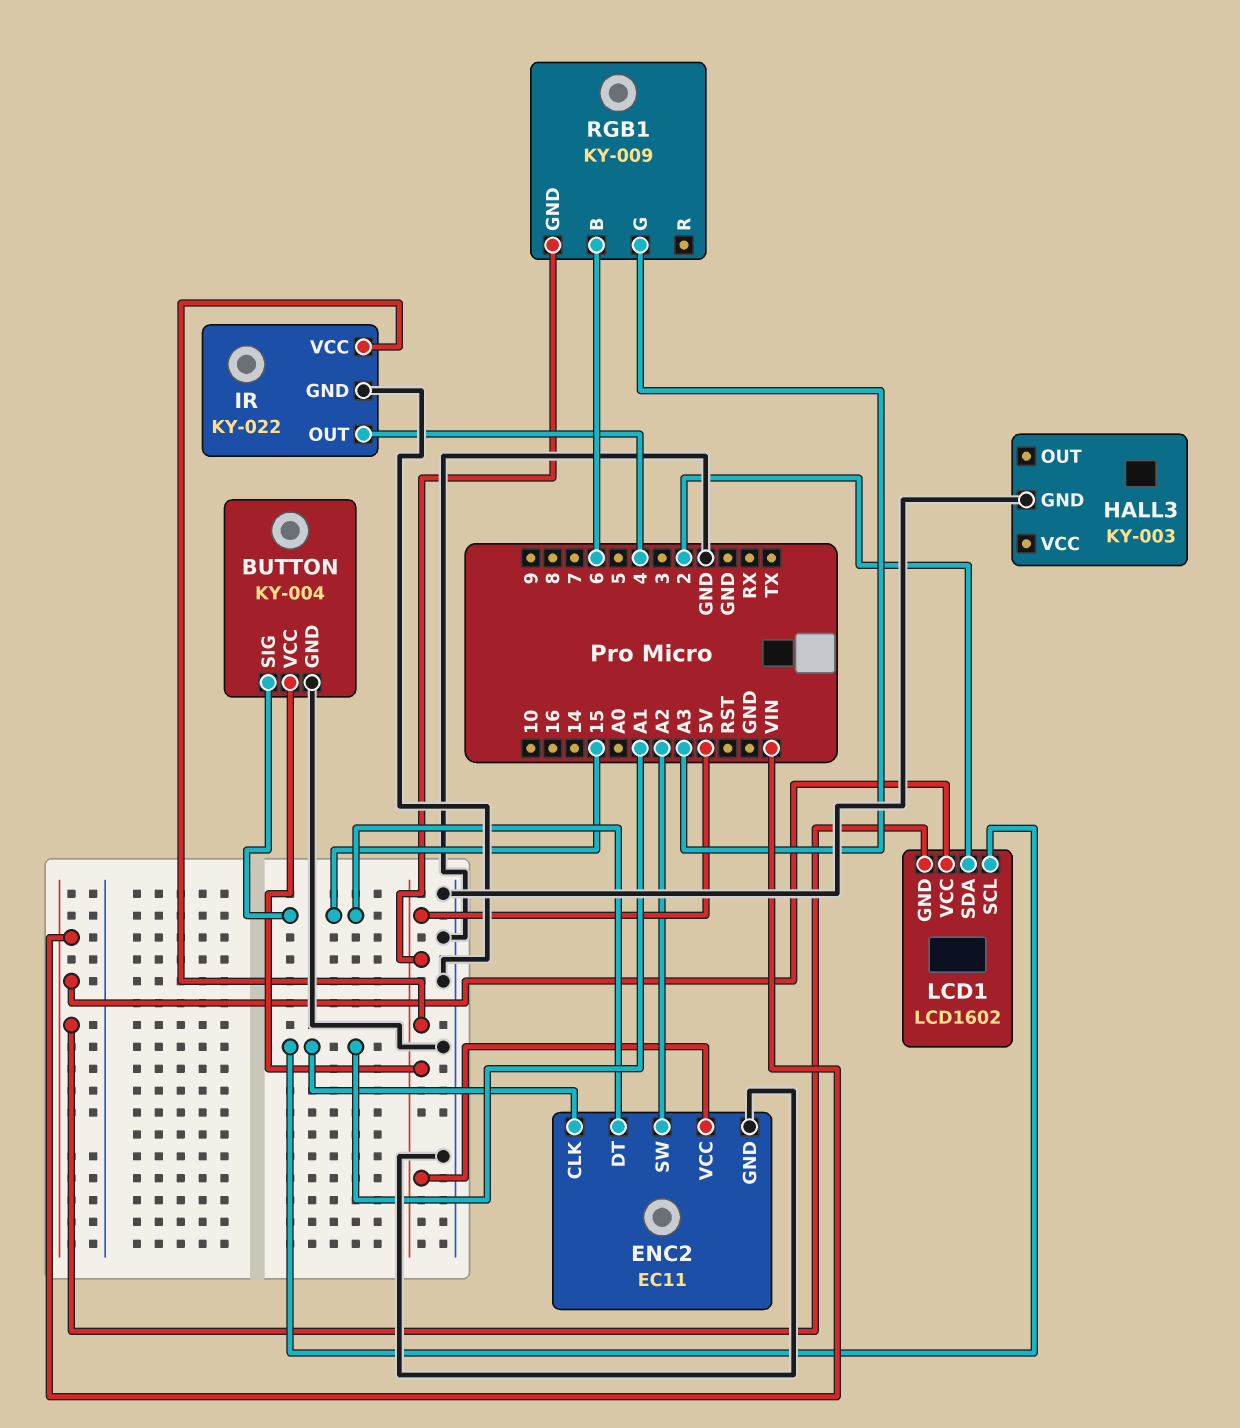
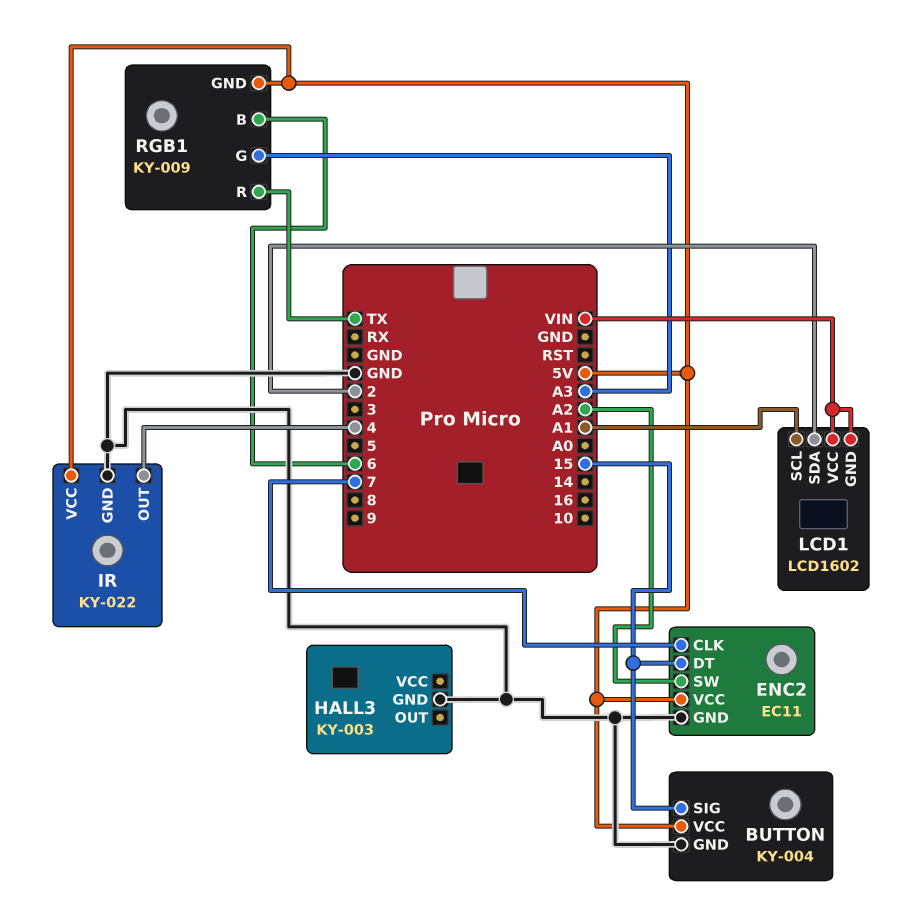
ENC2 pin CLK: A1 -> 7
RGB1 pin R: none -> TX

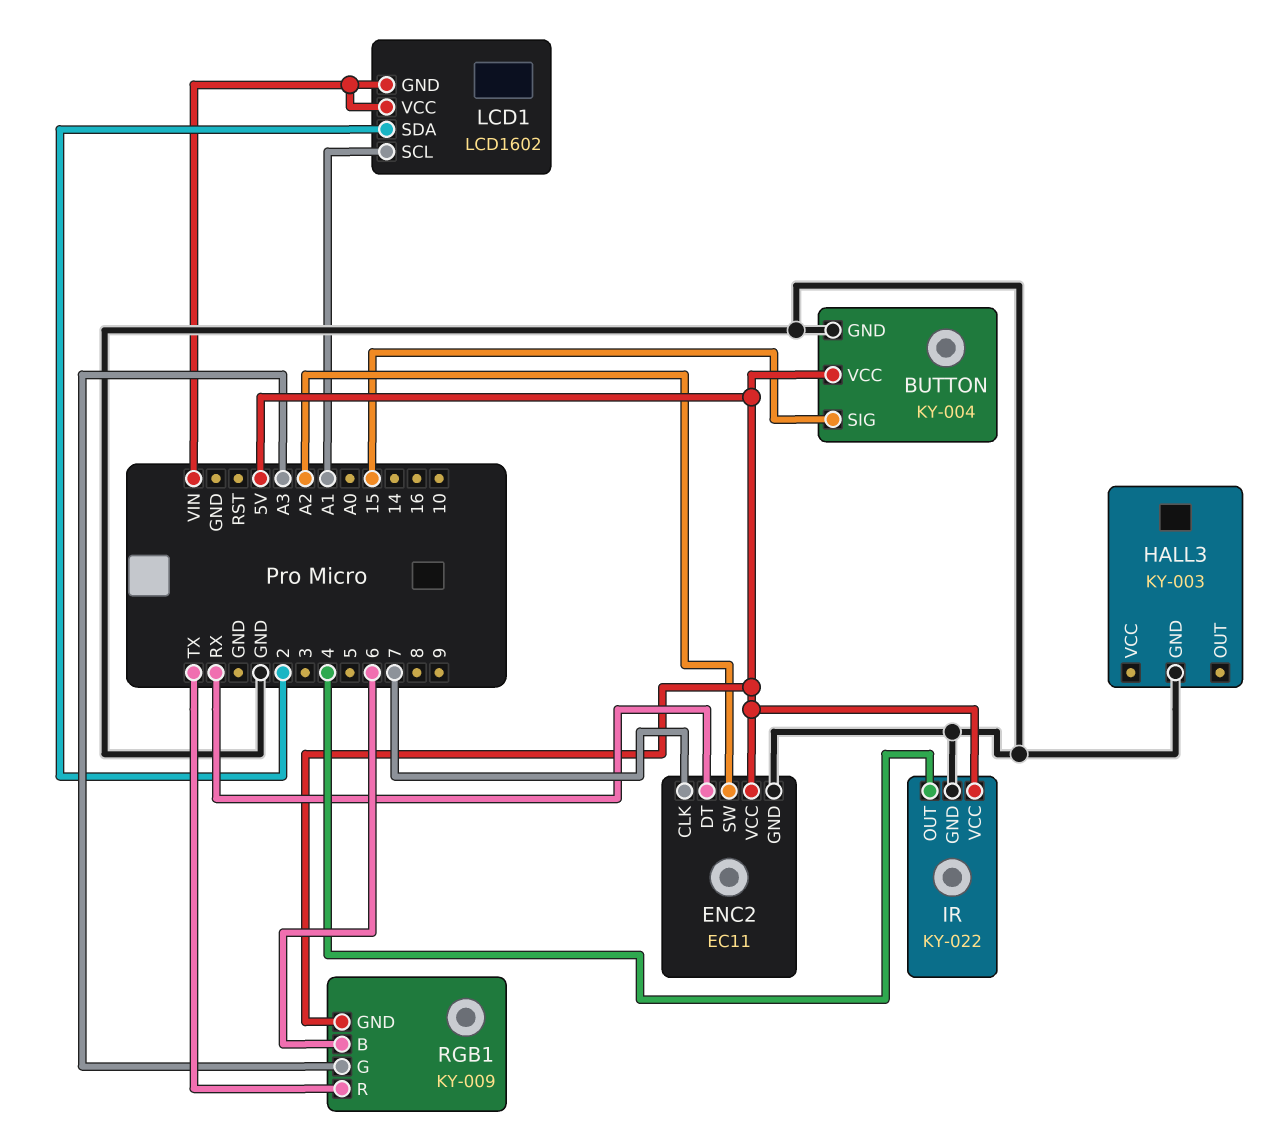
ENC2 pin DT: 15 -> RX

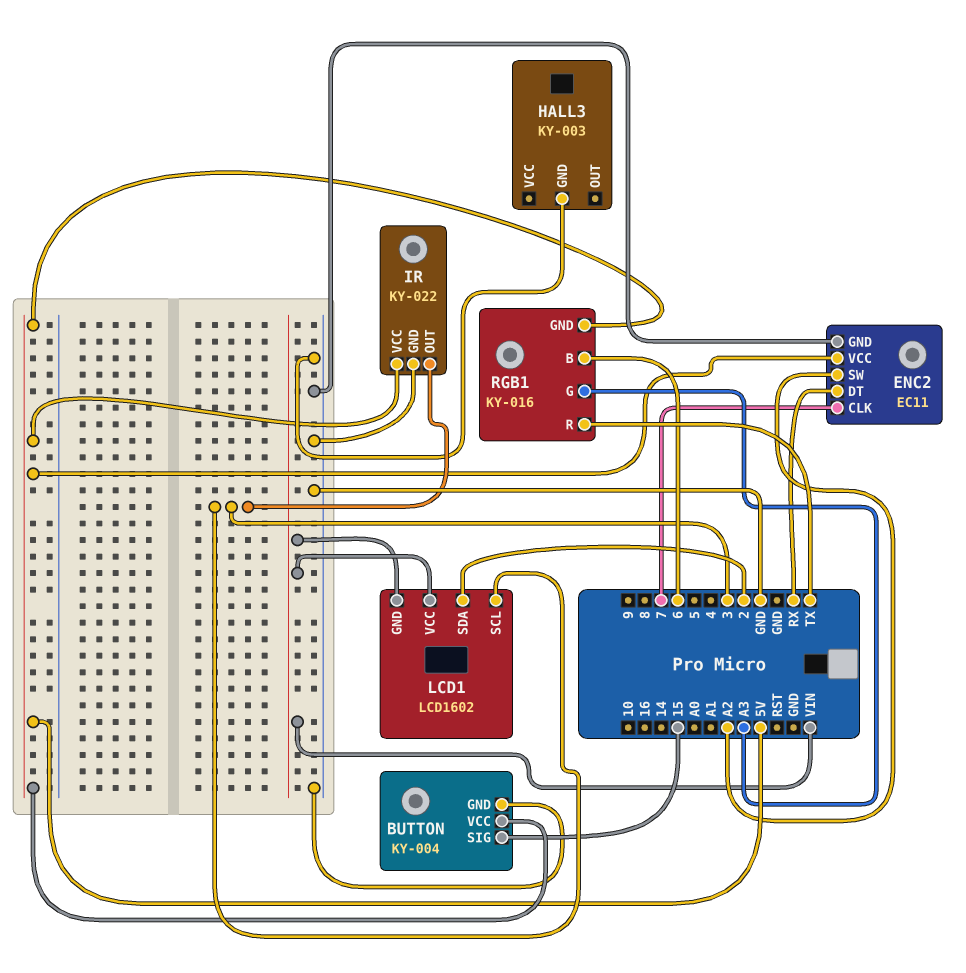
IR pin OUT: 4 -> 3
LCD1 pin SCL: A1 -> 3
RGB1: KY-009 -> KY-016

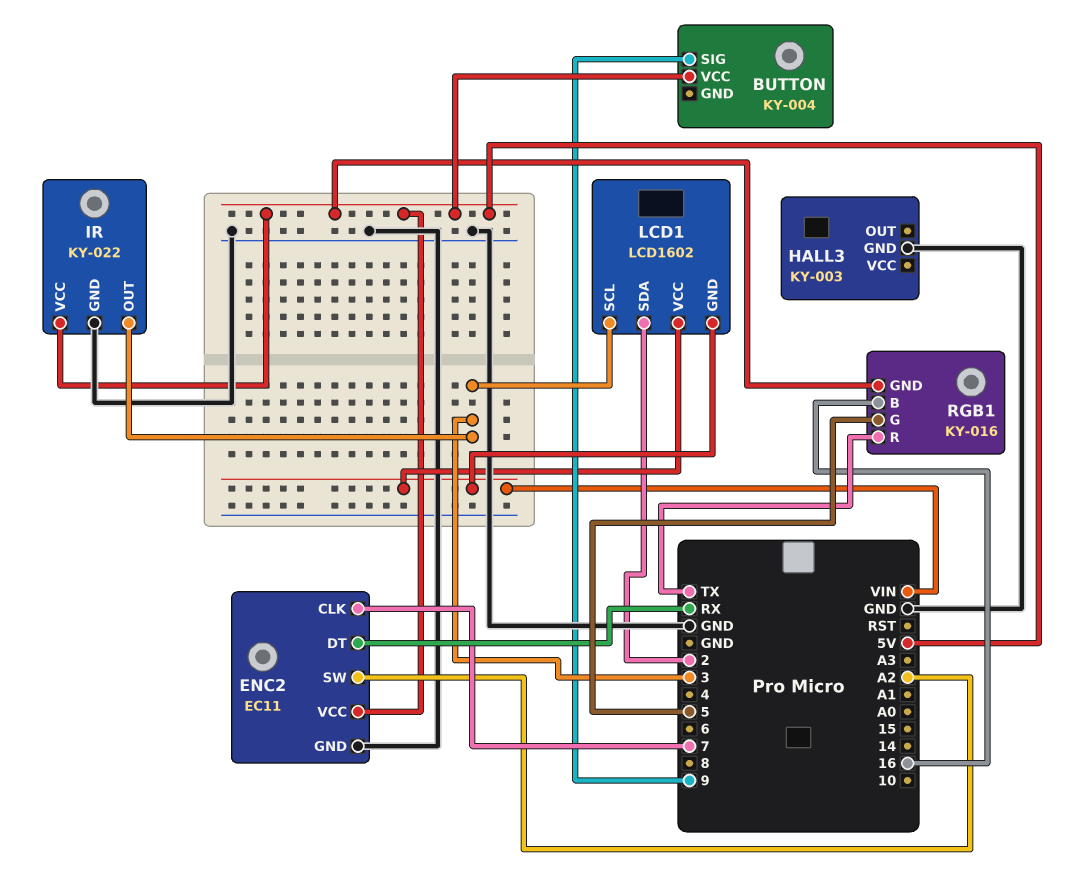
BUTTON pin GND: GND -> none
BUTTON pin SIG: 15 -> 9
RGB1 pin B: 6 -> 16
RGB1 pin G: A3 -> 5

